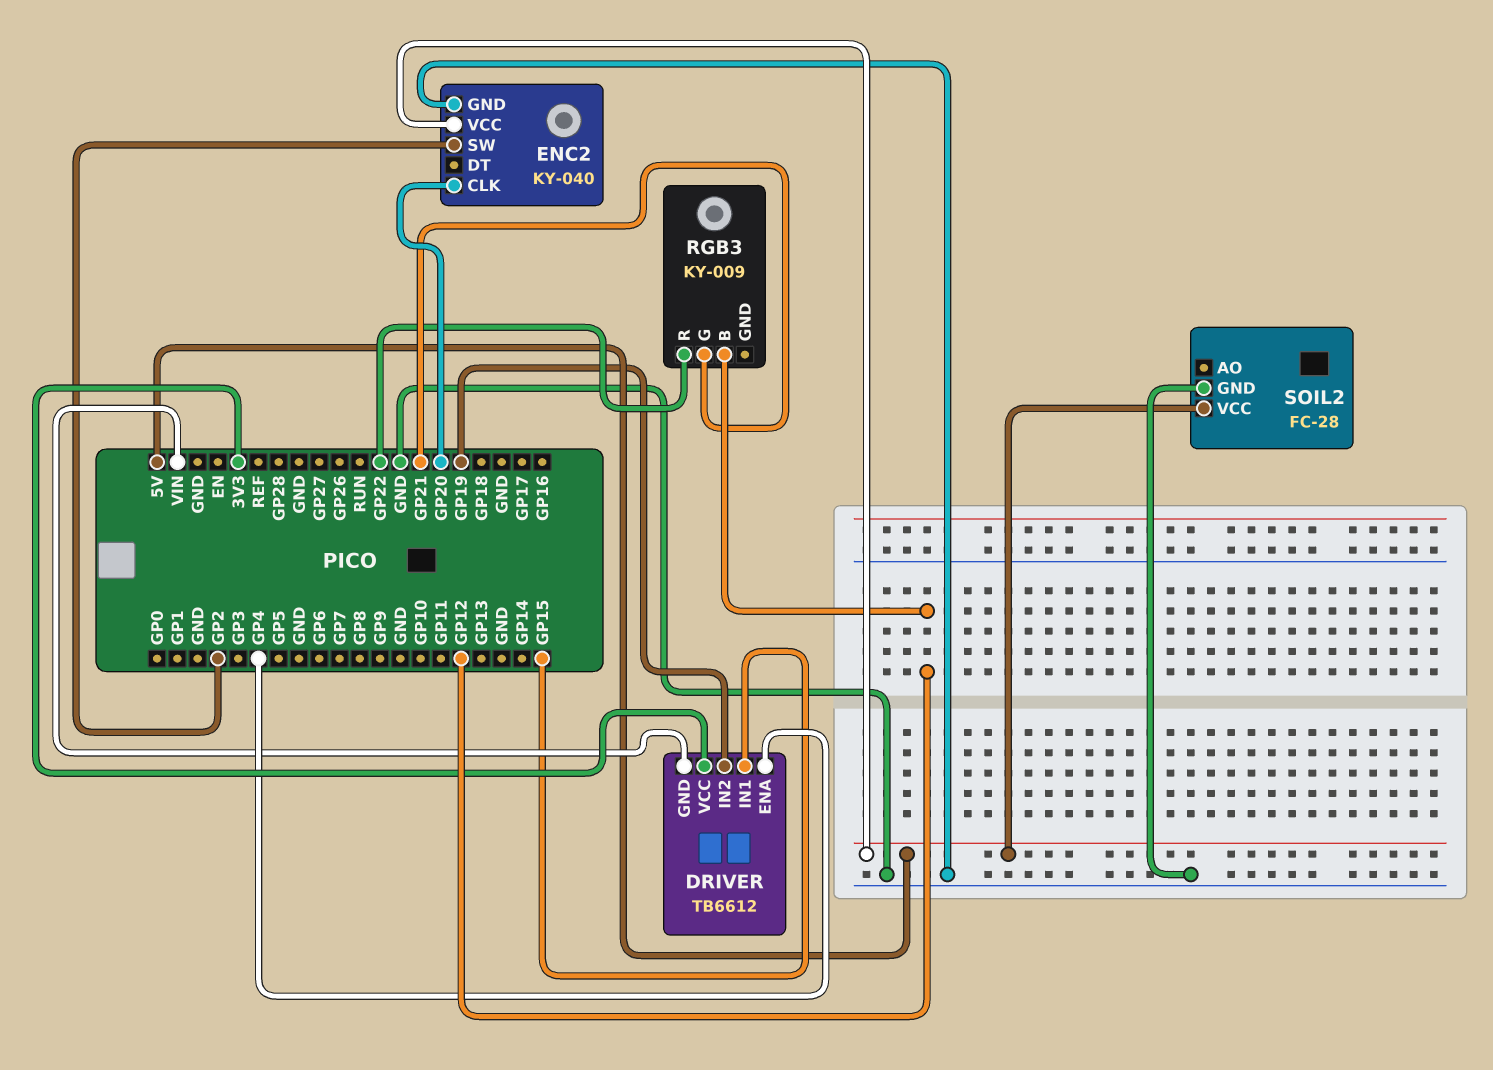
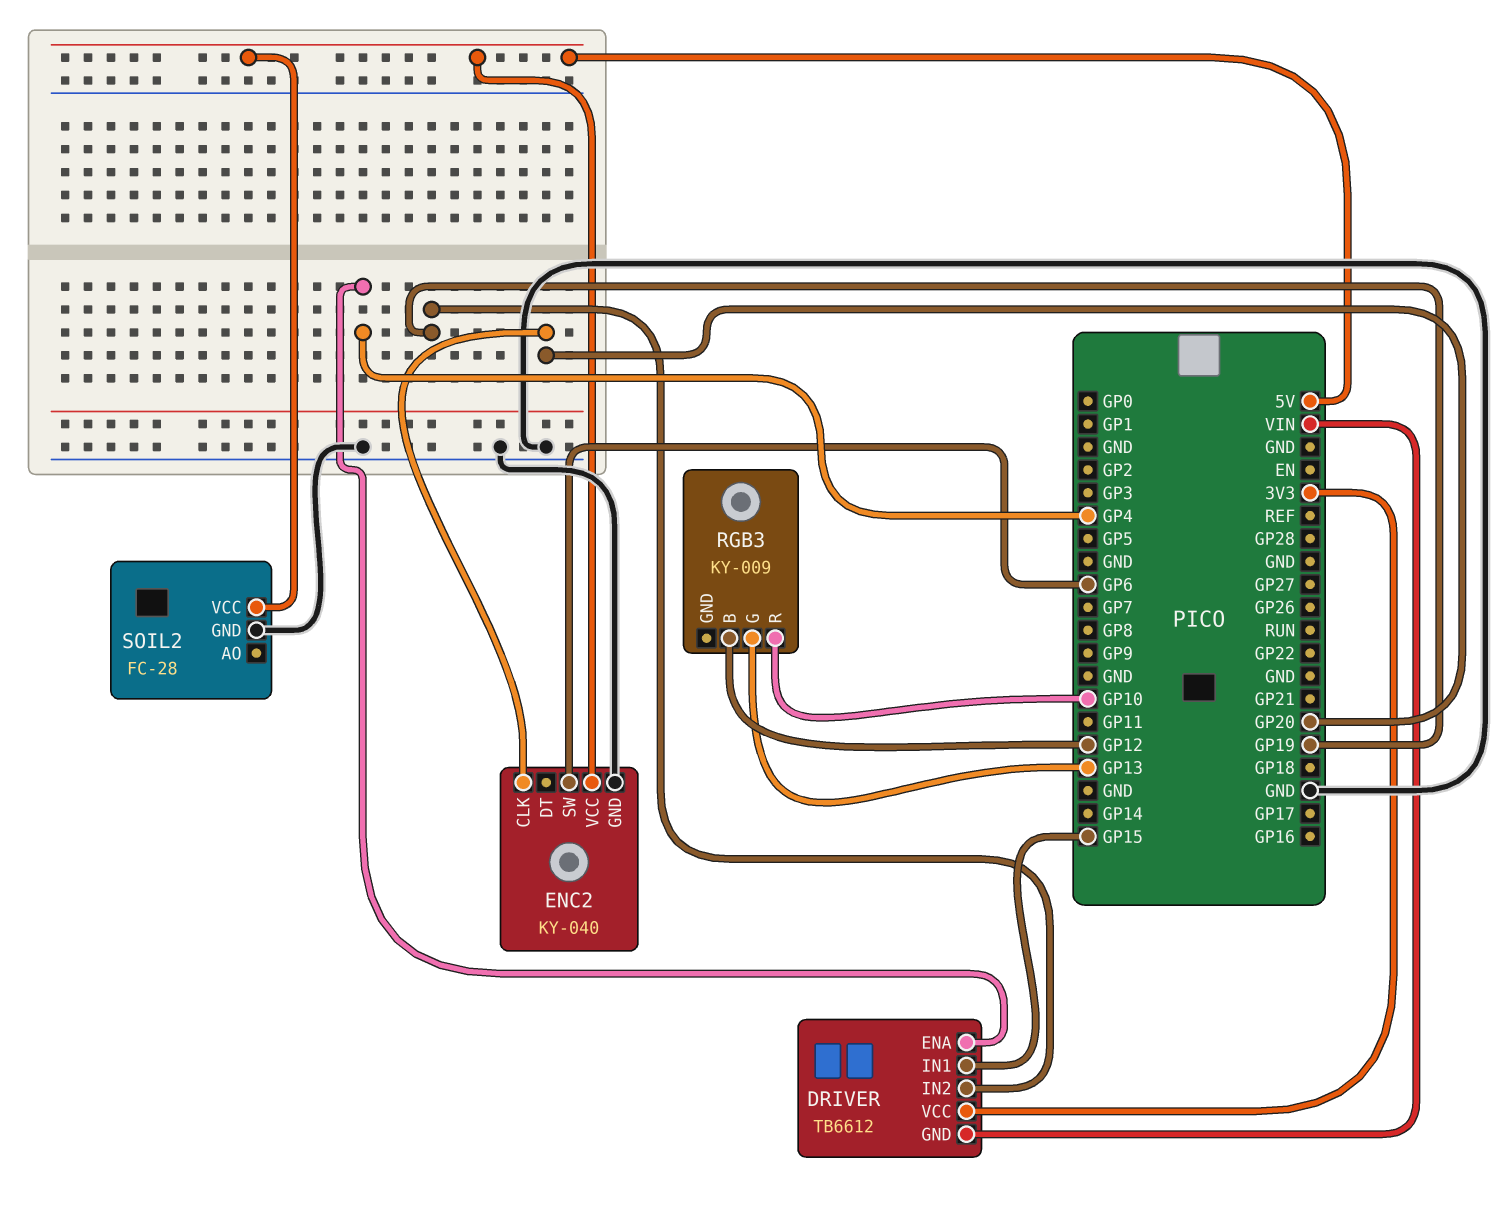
ENC2 pin SW: GP2 -> GP6
RGB3 pin G: GP21 -> GP13
RGB3 pin R: GP22 -> GP10

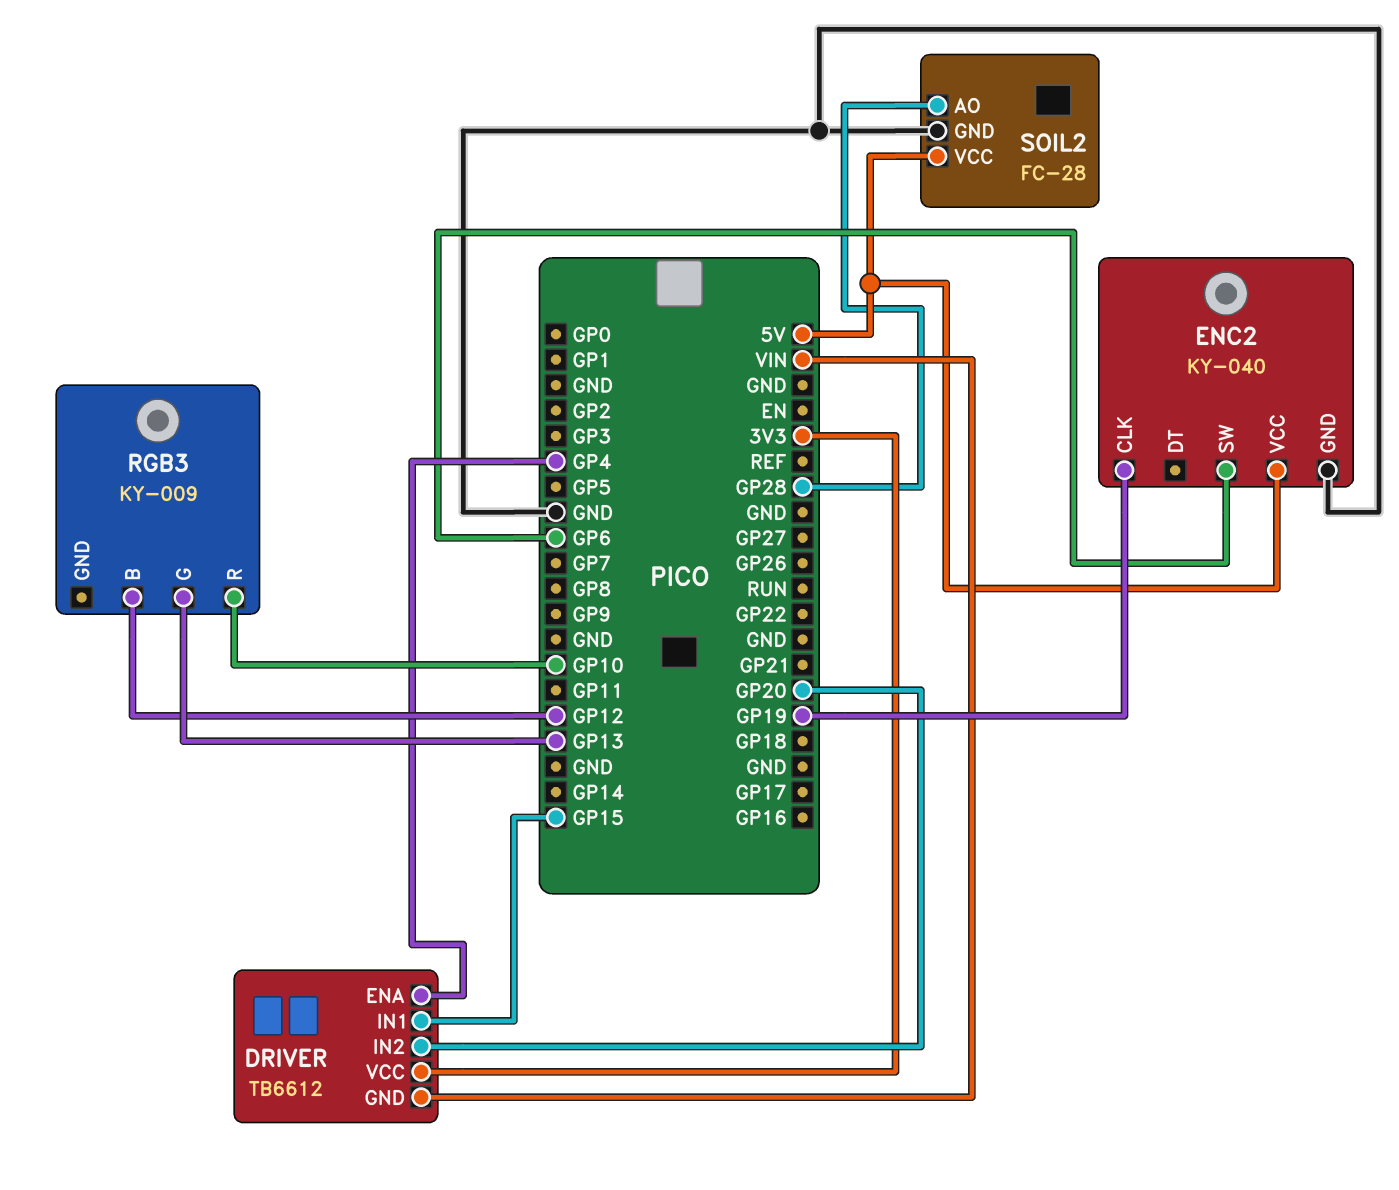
DRIVER pin IN2: GP19 -> GP20
ENC2 pin CLK: GP20 -> GP19
SOIL2 pin AO: none -> GP28

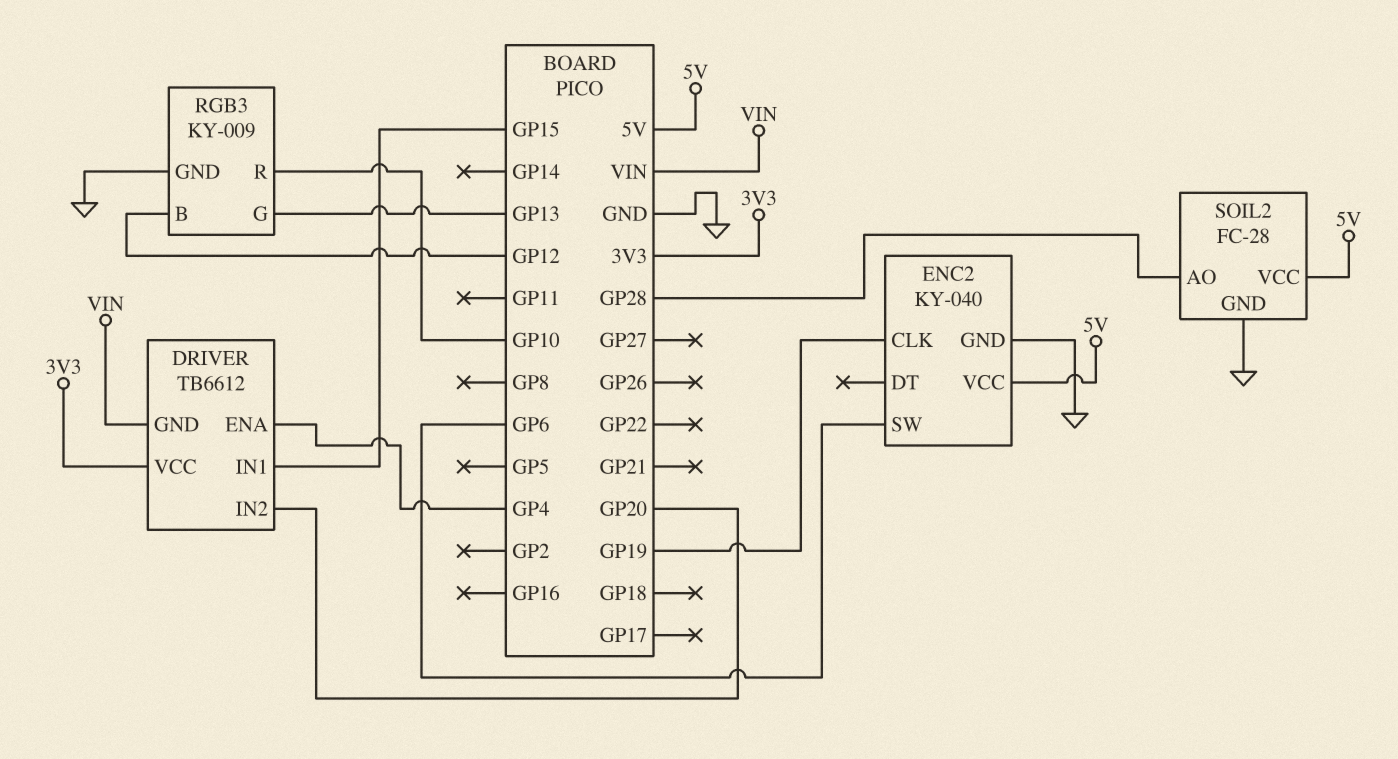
RGB3 pin GND: none -> GND

